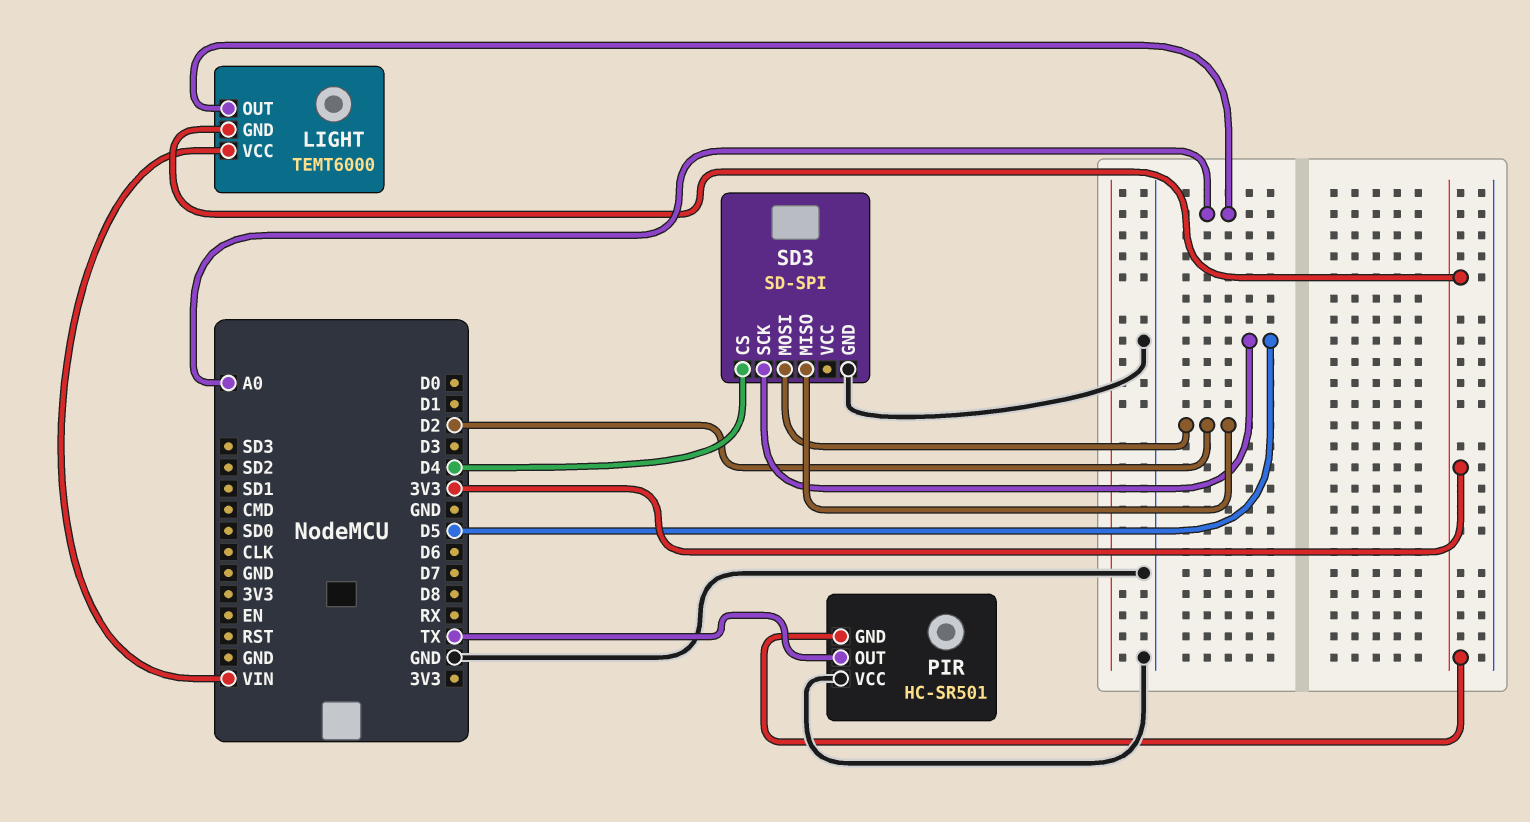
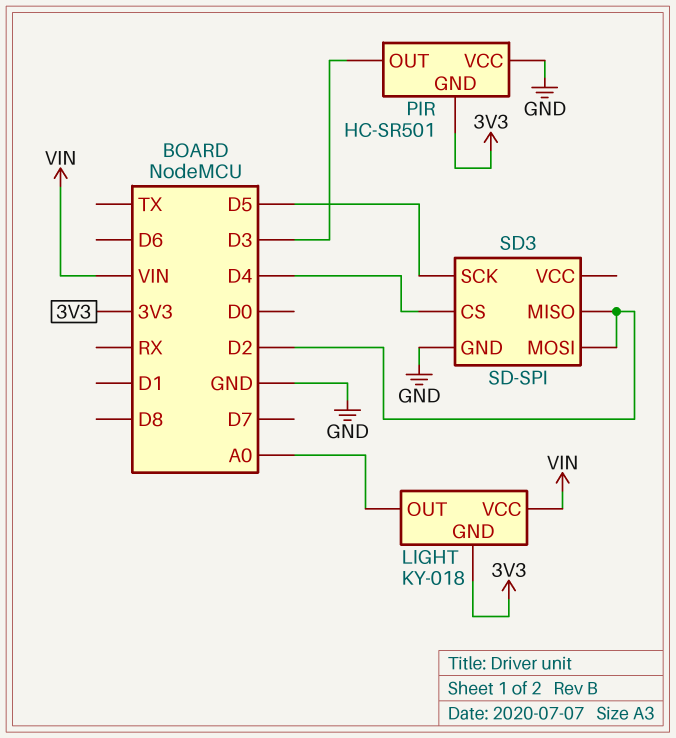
LIGHT: TEMT6000 -> KY-018
PIR pin OUT: TX -> D3

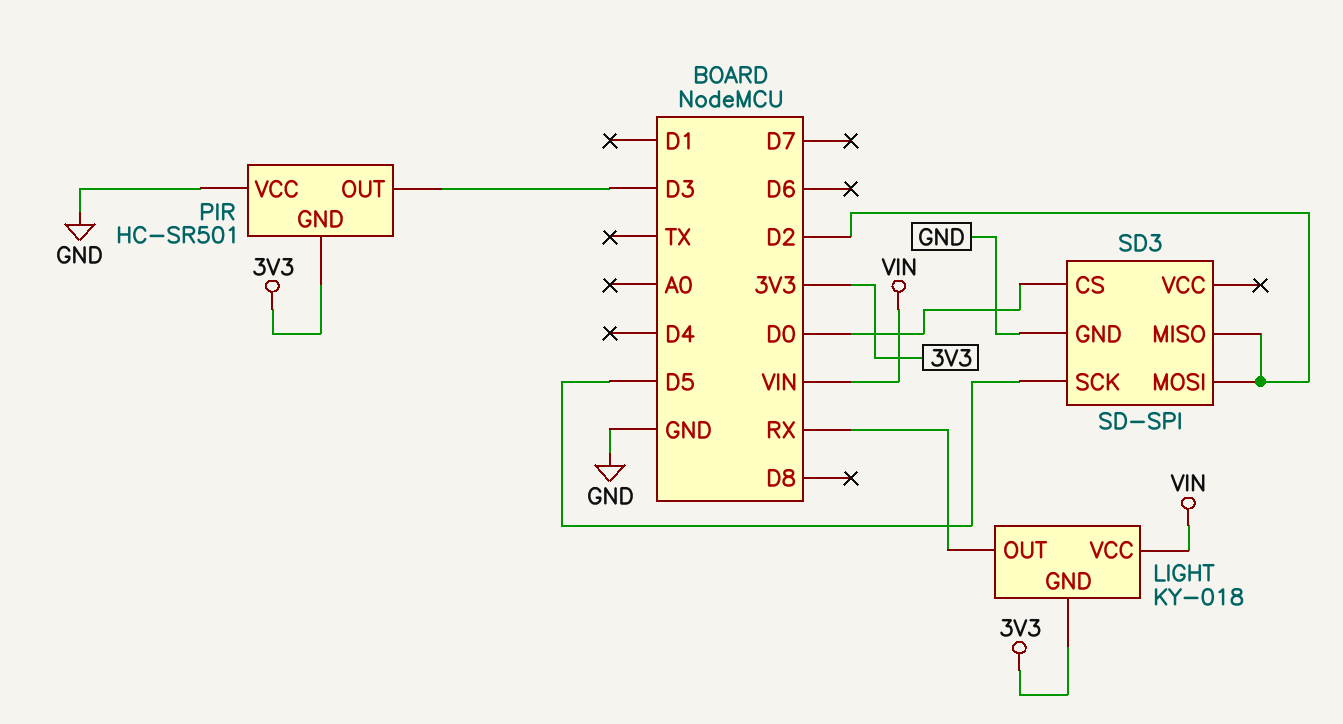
LIGHT pin OUT: A0 -> RX
SD3 pin CS: D4 -> D0

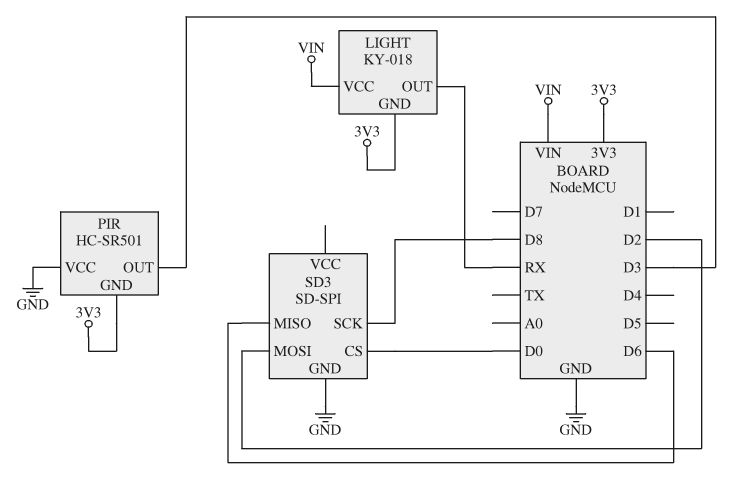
SD3 pin MISO: D2 -> D6
SD3 pin SCK: D5 -> D8

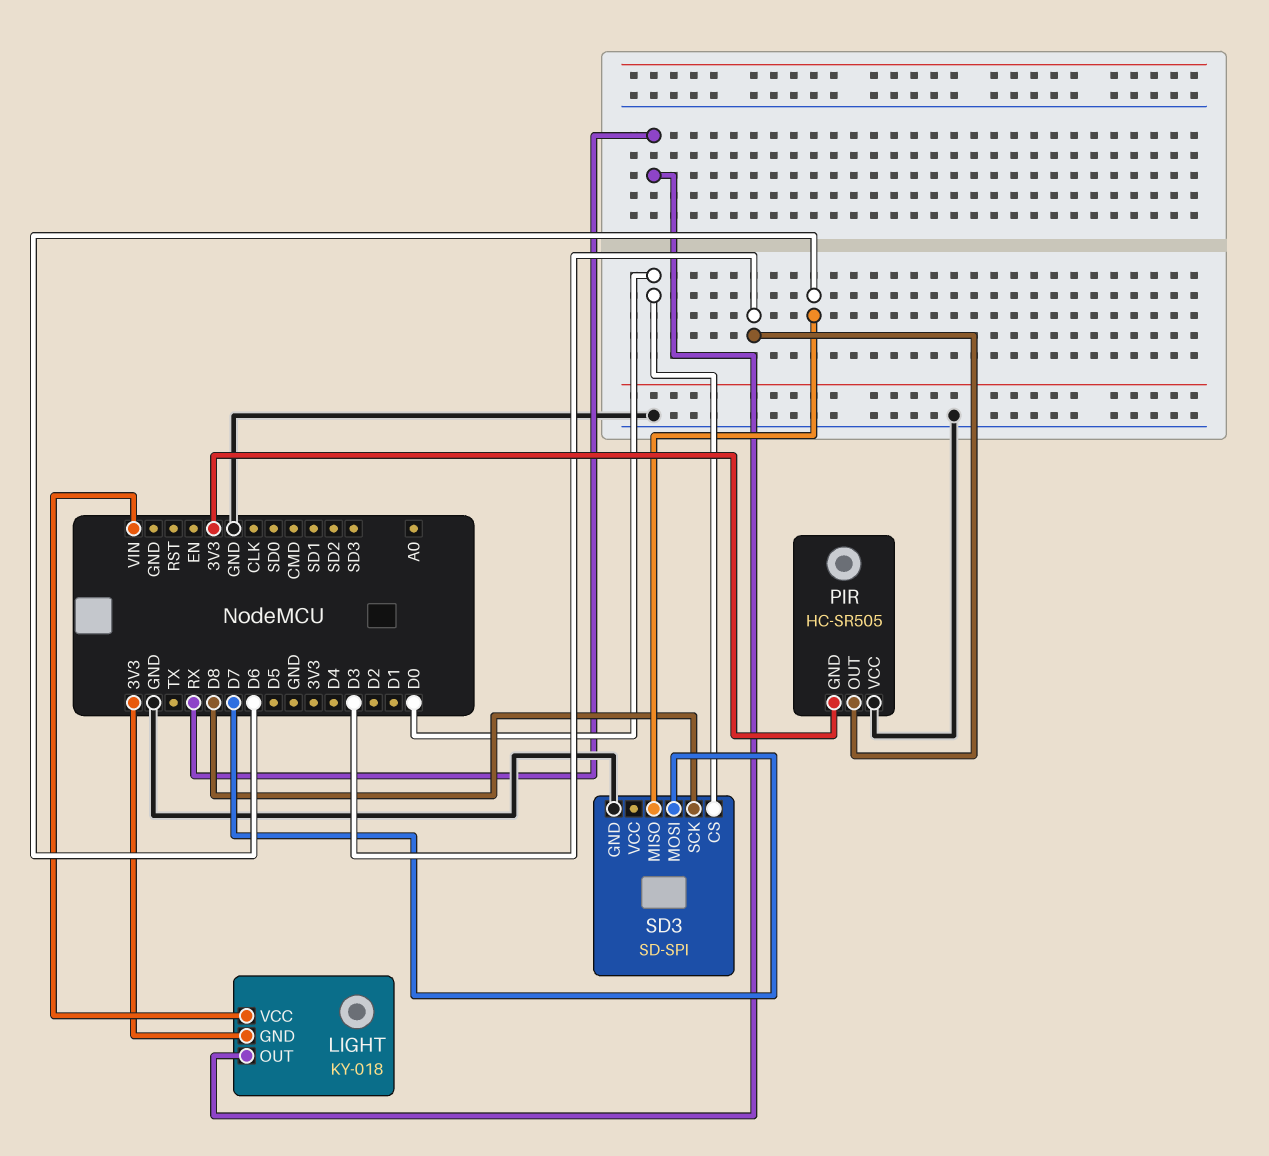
PIR: HC-SR501 -> HC-SR505
SD3 pin MOSI: D2 -> D7

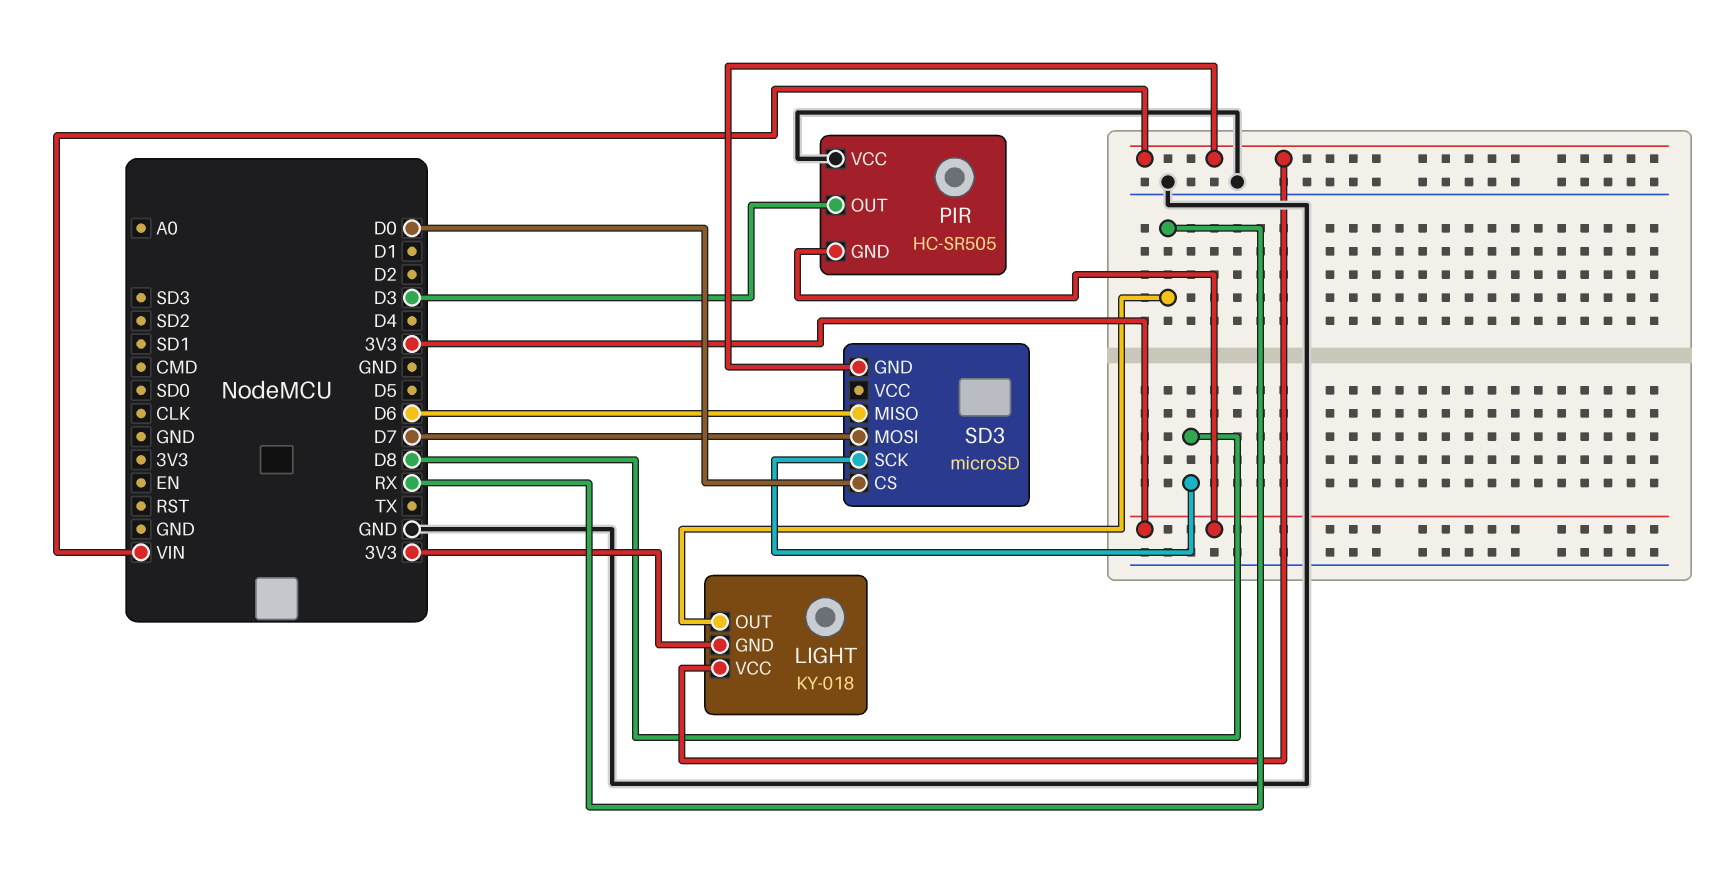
SD3: SD-SPI -> microSD
SD3 pin GND: GND -> VIN

